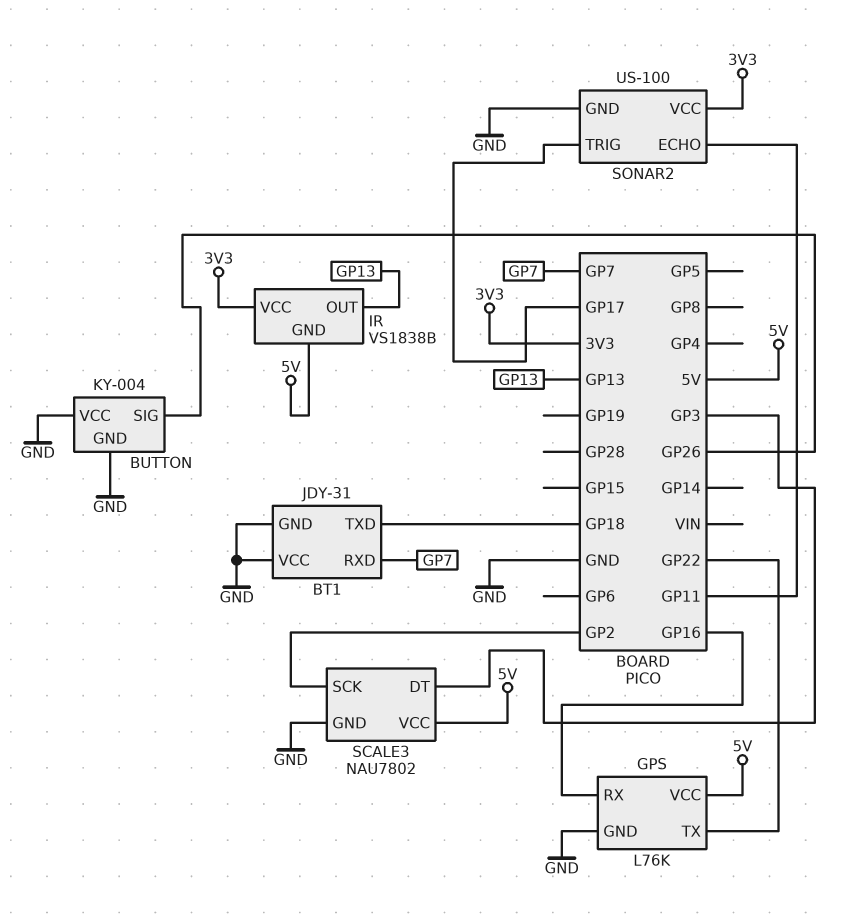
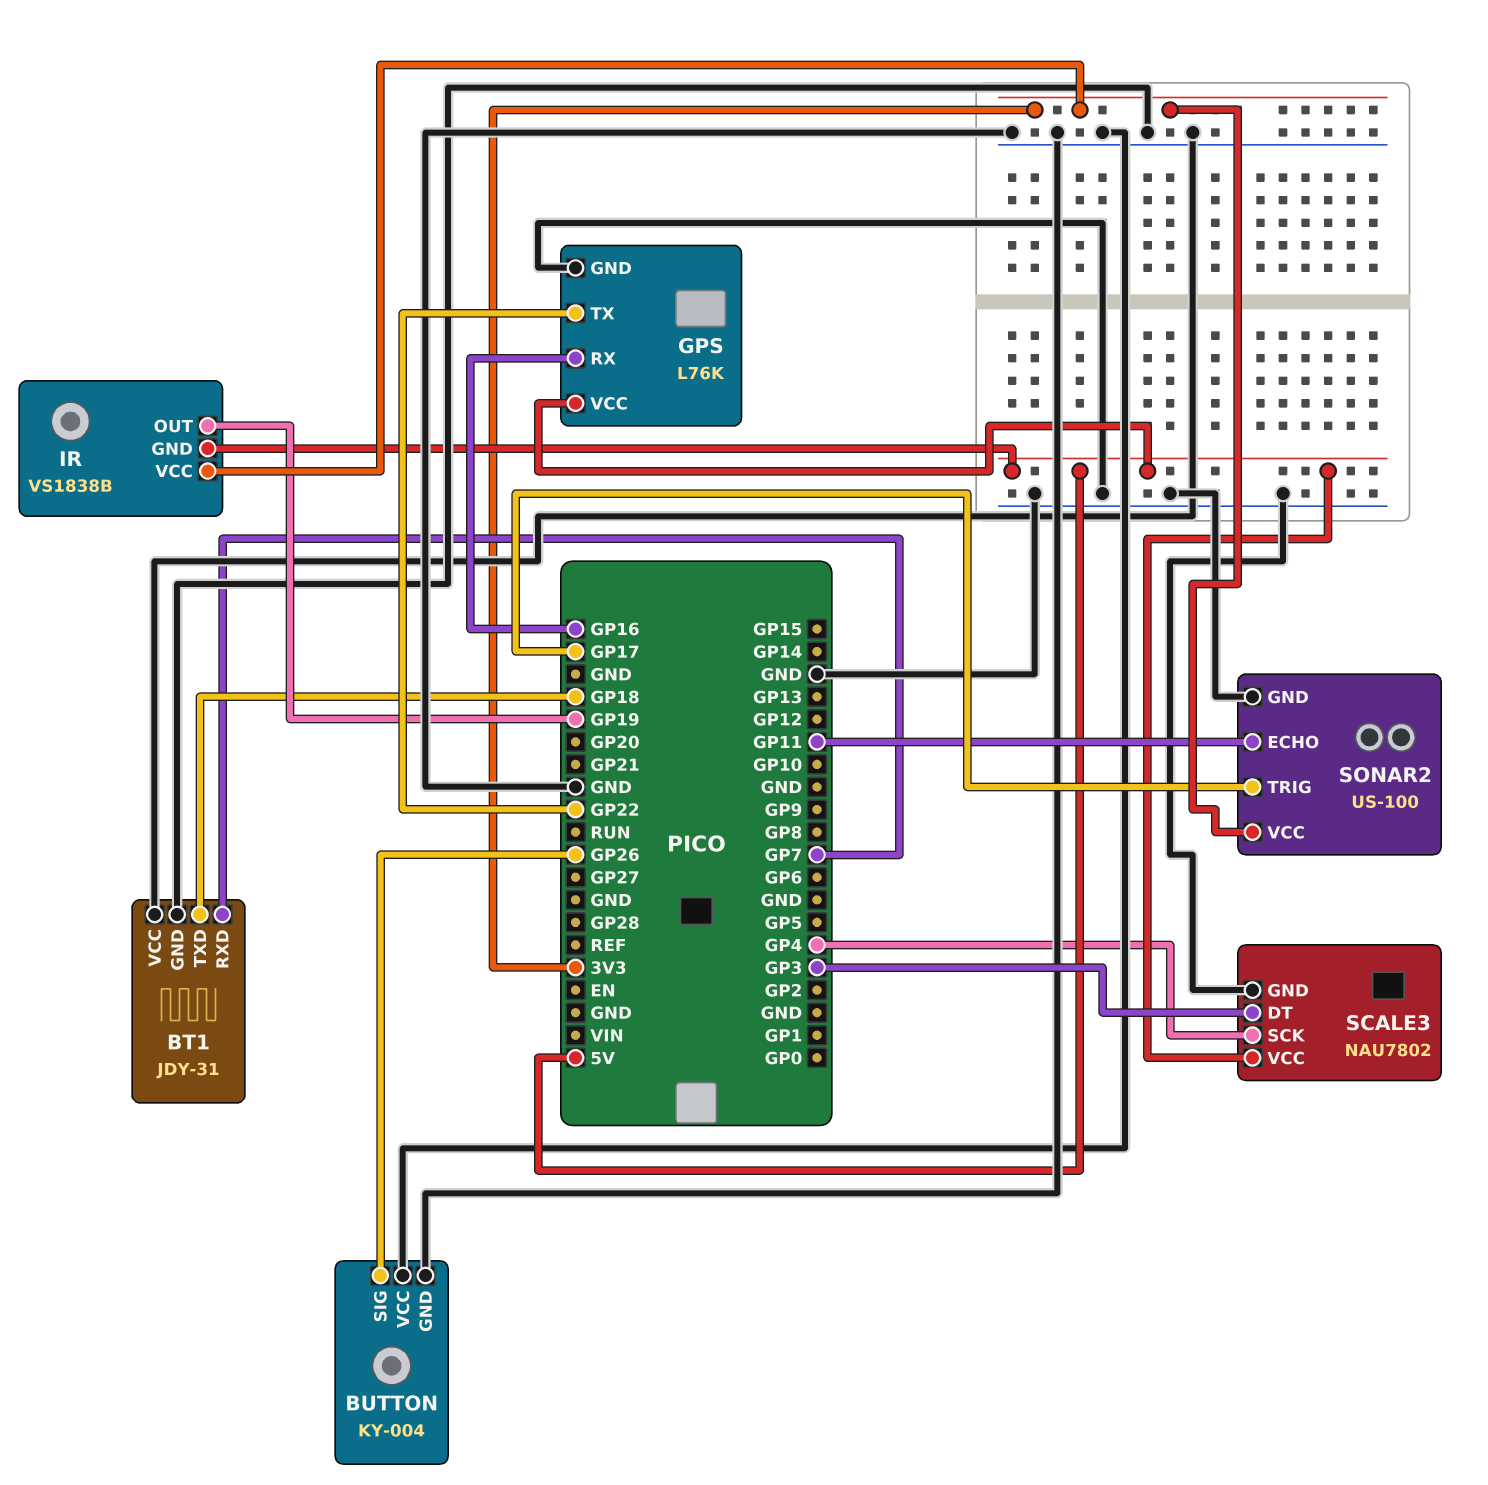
IR pin OUT: GP13 -> GP19
SCALE3 pin SCK: GP2 -> GP4

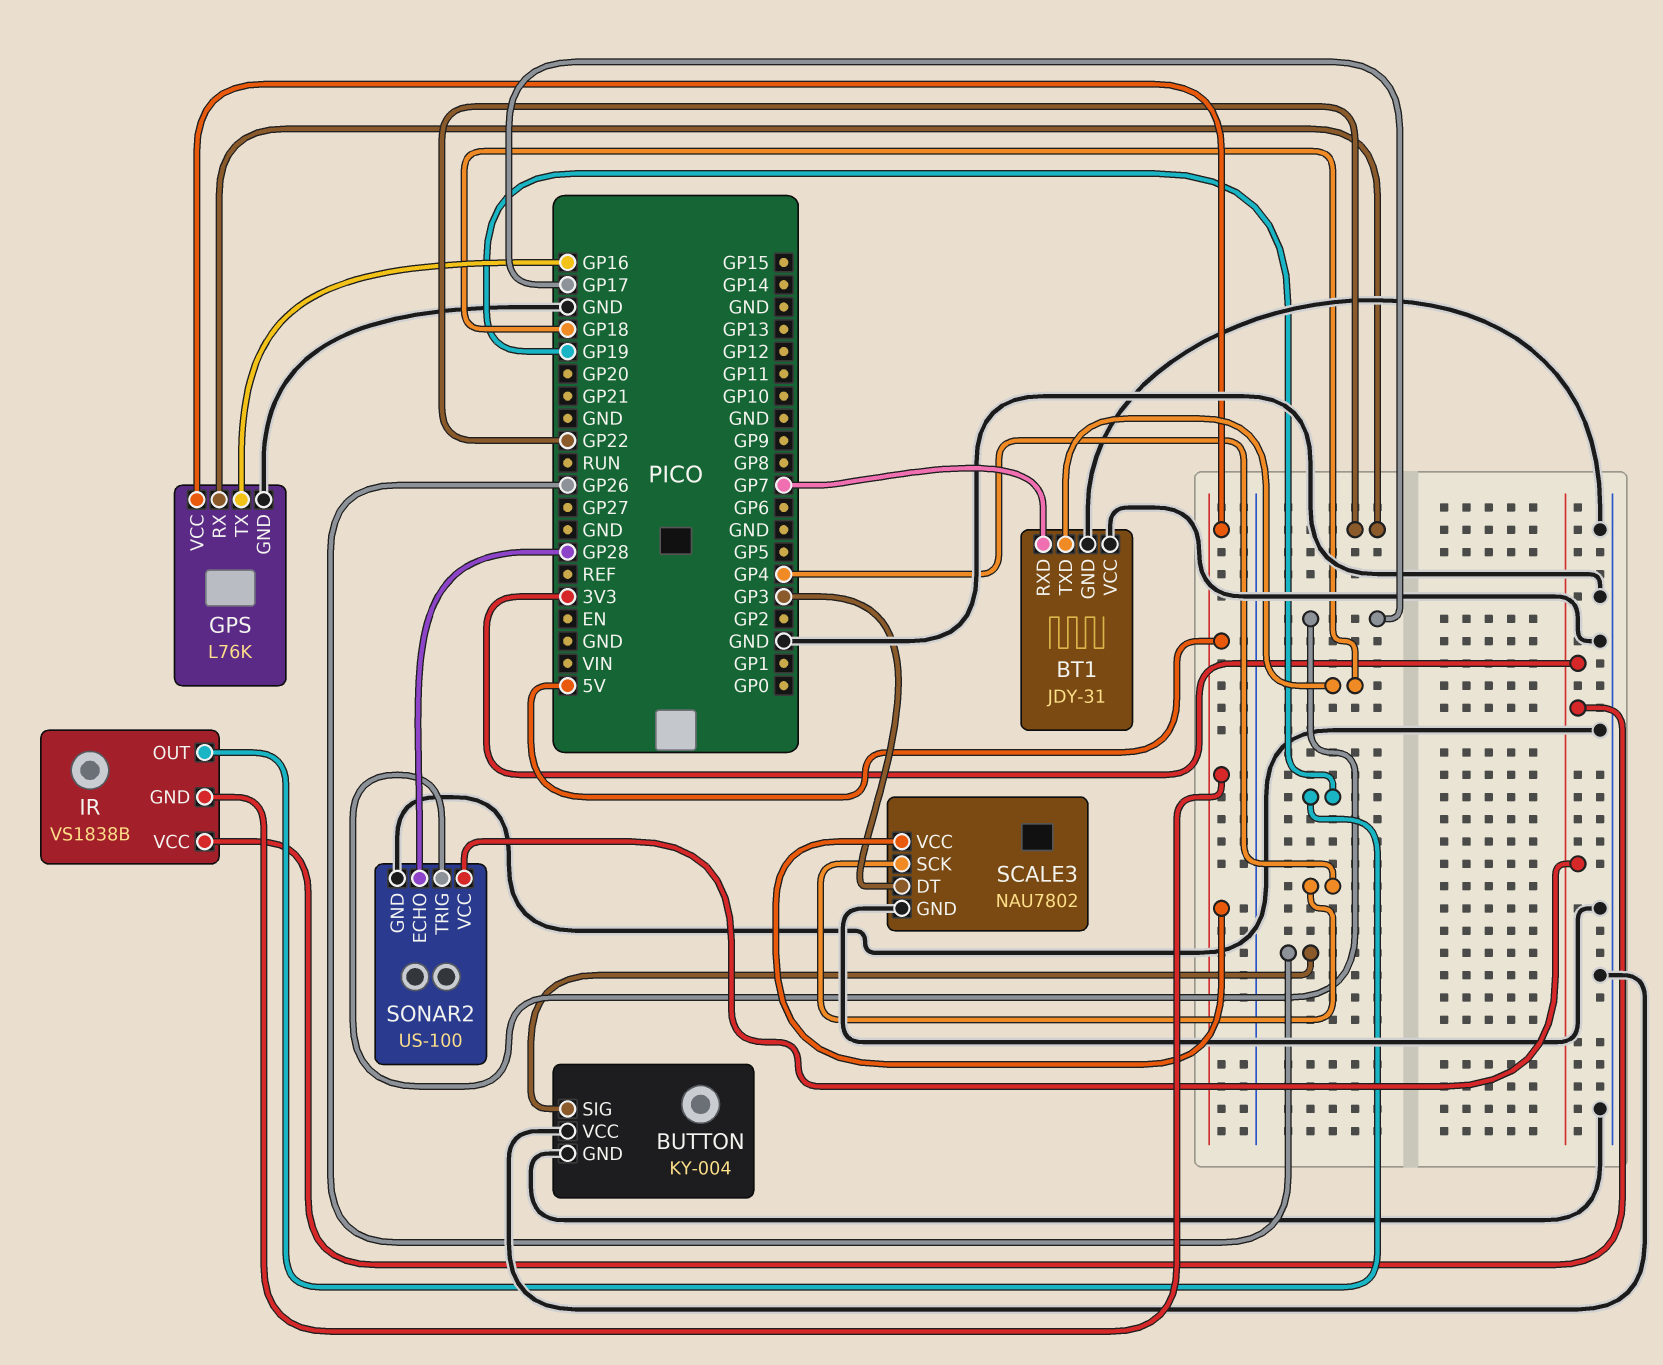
GPS pin RX: GP16 -> GP22
GPS pin TX: GP22 -> GP16
SONAR2 pin ECHO: GP11 -> GP28

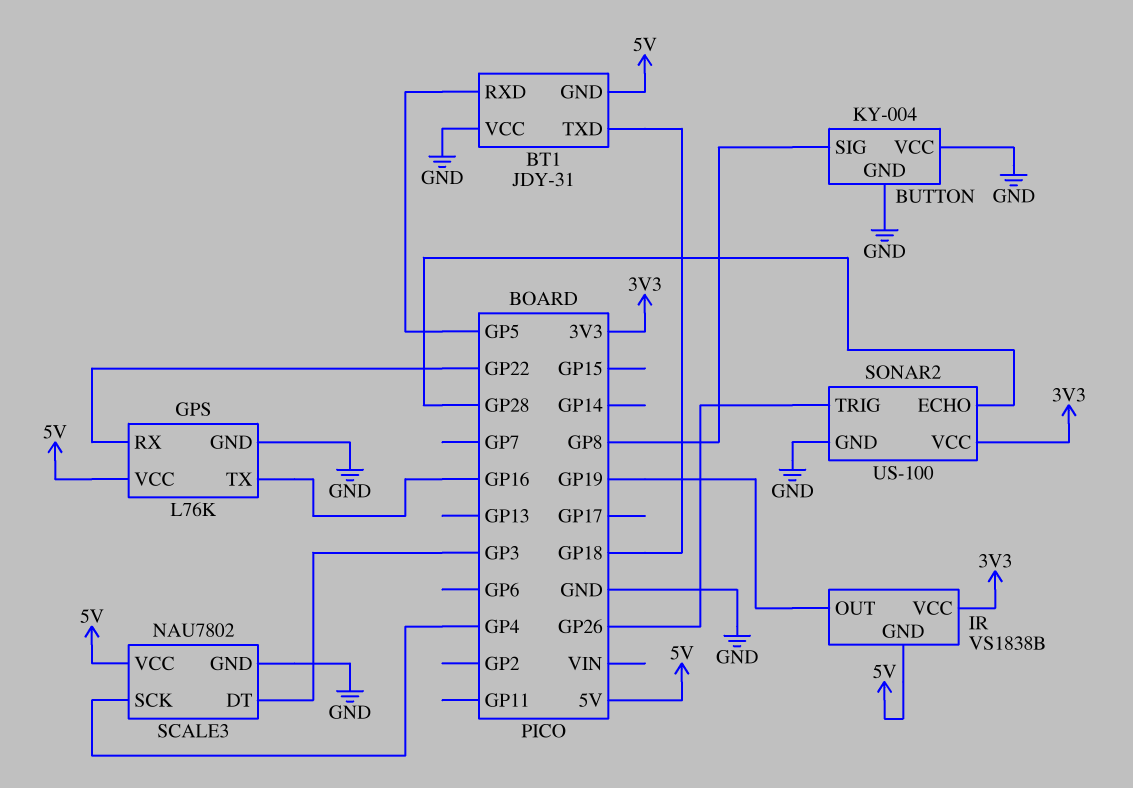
BT1 pin GND: GND -> 5V
BT1 pin RXD: GP7 -> GP5
BUTTON pin SIG: GP26 -> GP8
SONAR2 pin TRIG: GP17 -> GP26

